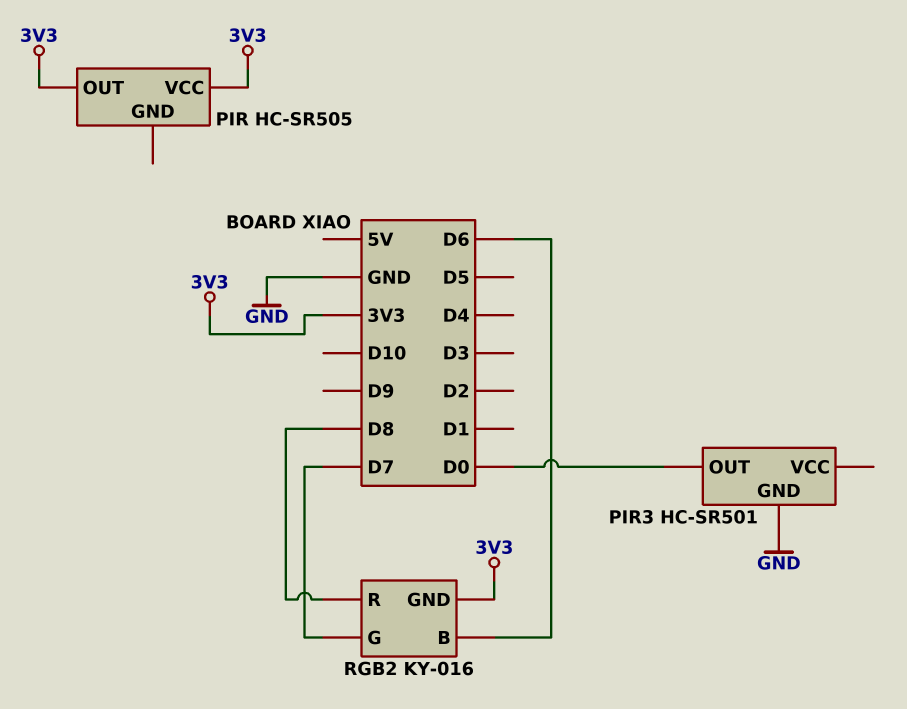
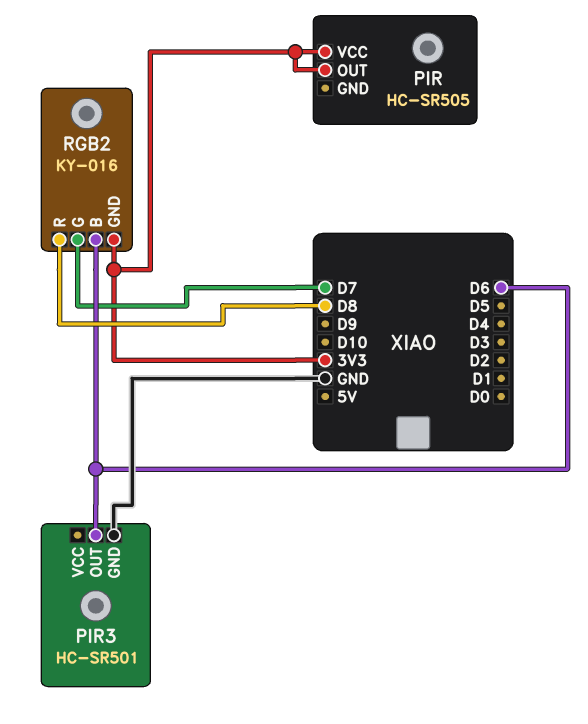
PIR3 pin OUT: D0 -> D6

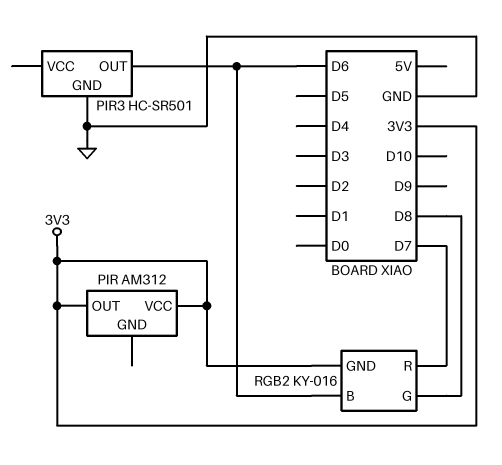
PIR: HC-SR505 -> AM312
RGB2 pin G: D7 -> D8
RGB2 pin R: D8 -> D7

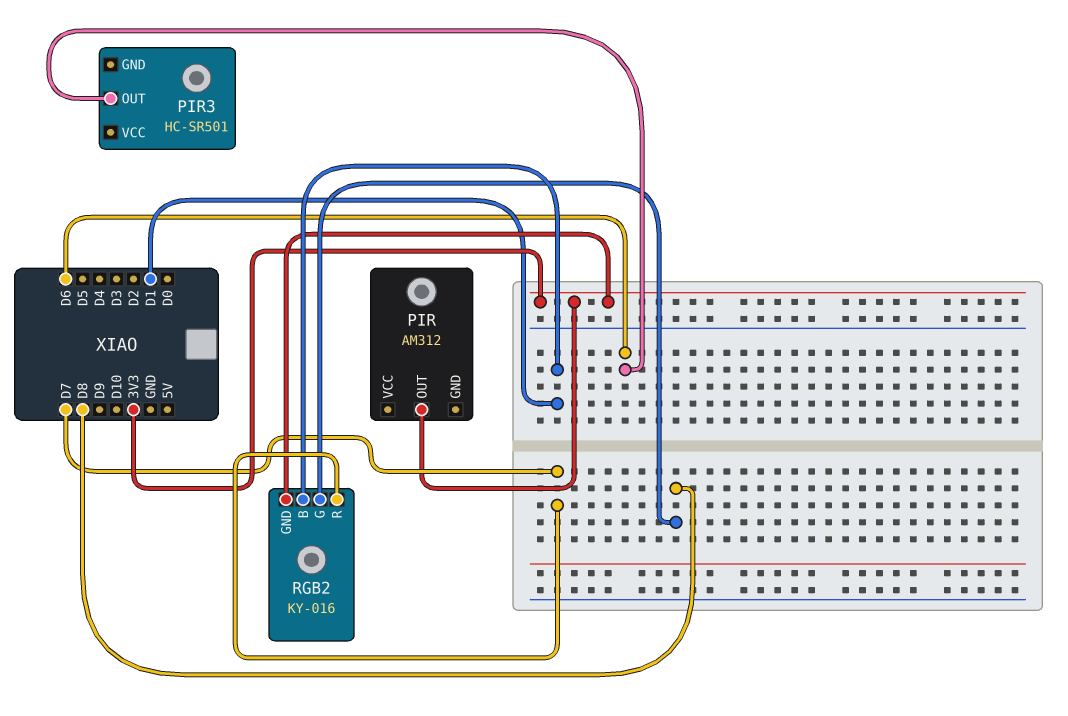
PIR pin VCC: 3V3 -> none
PIR3 pin GND: GND -> none
RGB2 pin B: D6 -> D1

